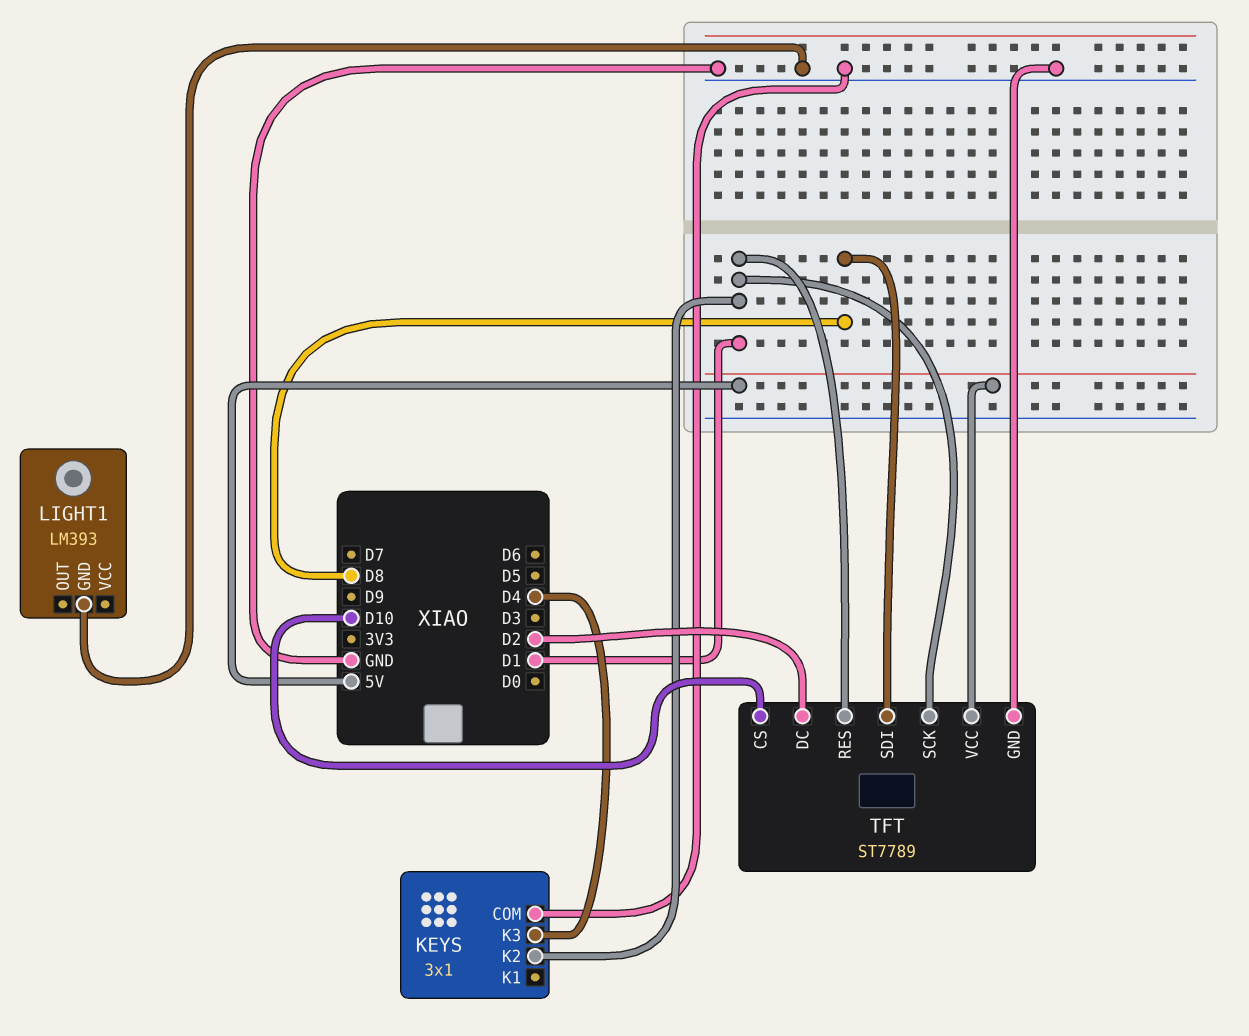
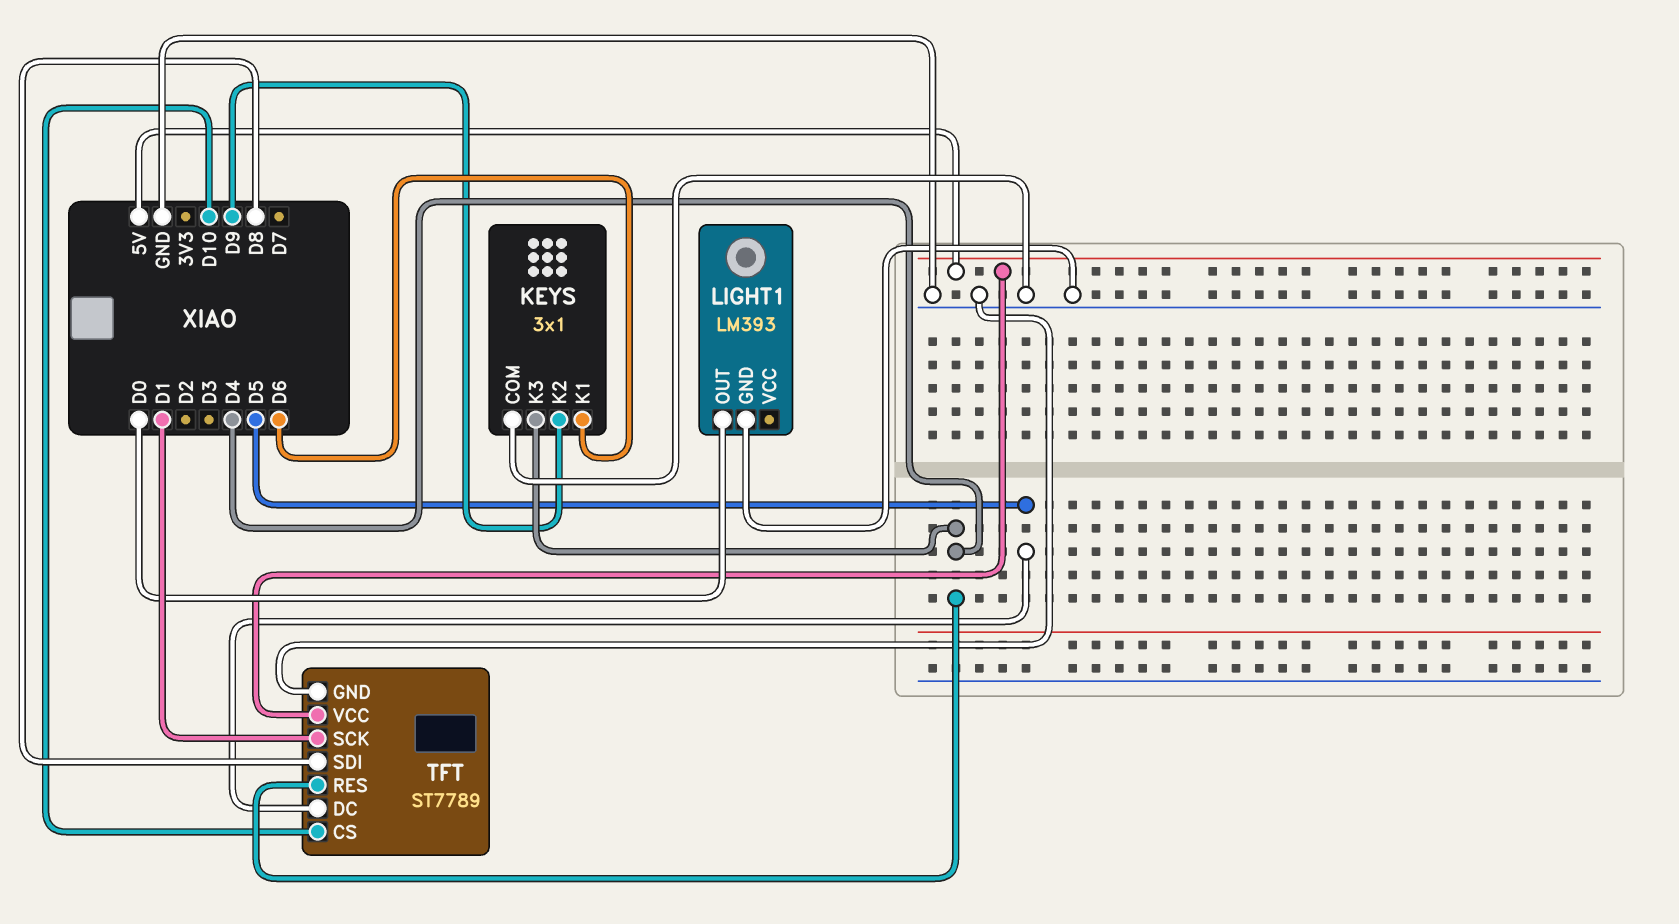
KEYS pin K1: none -> D6
KEYS pin K2: D1 -> D9
LIGHT1 pin OUT: none -> D0
TFT pin DC: D2 -> D5
TFT pin RES: D1 -> D4

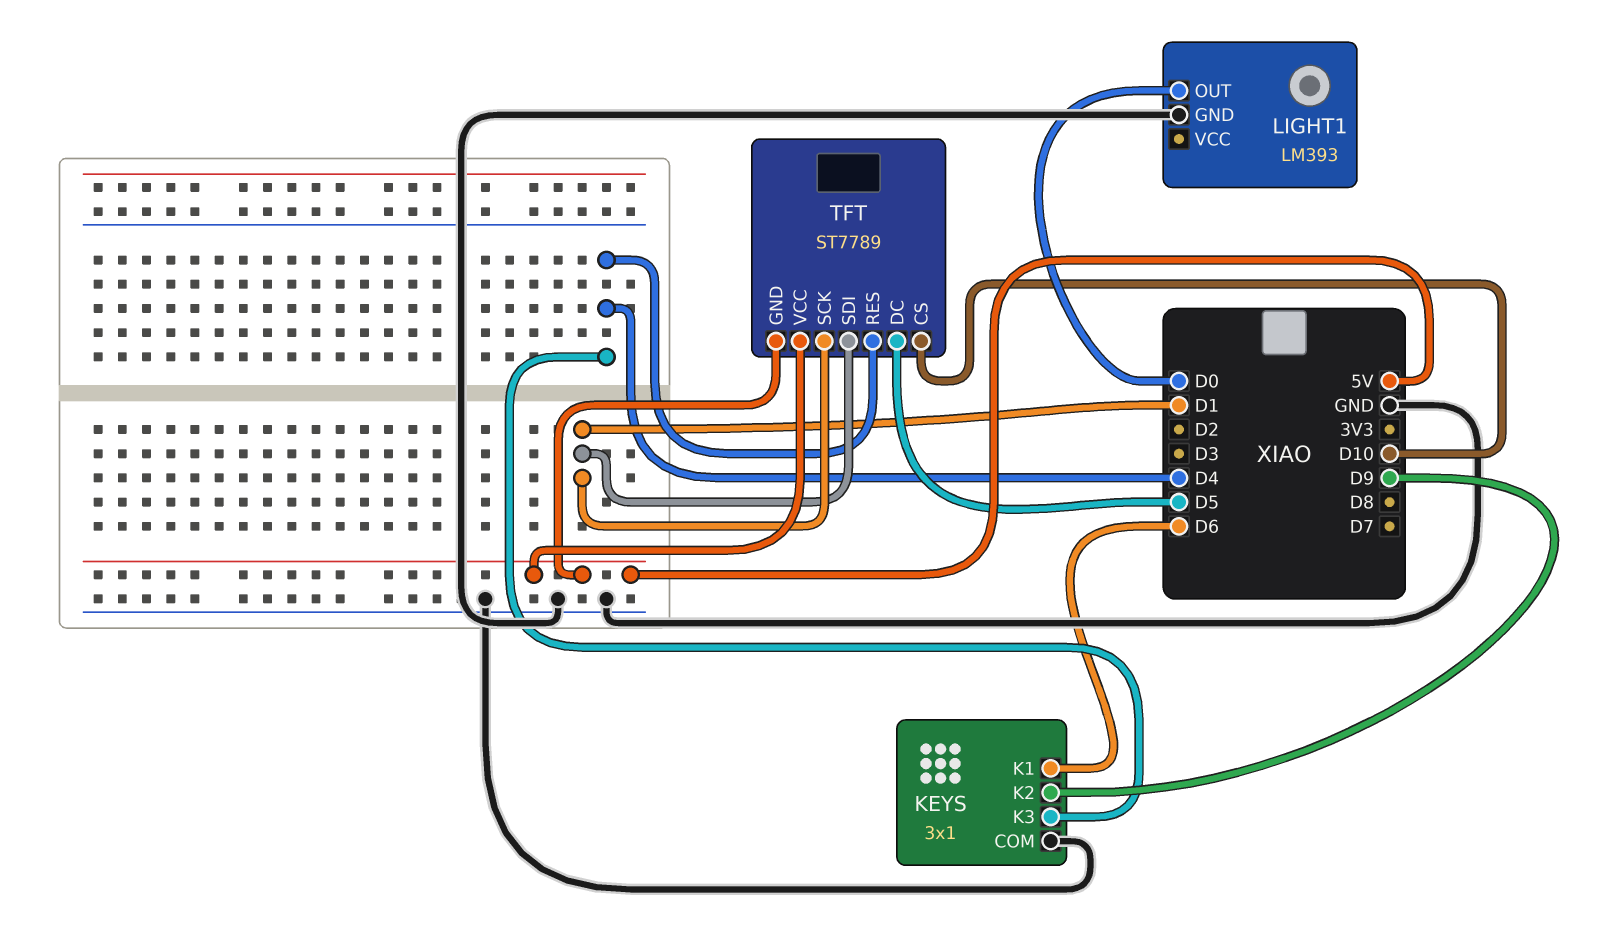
TFT pin GND: GND -> 5V
TFT pin SDI: D8 -> D1

